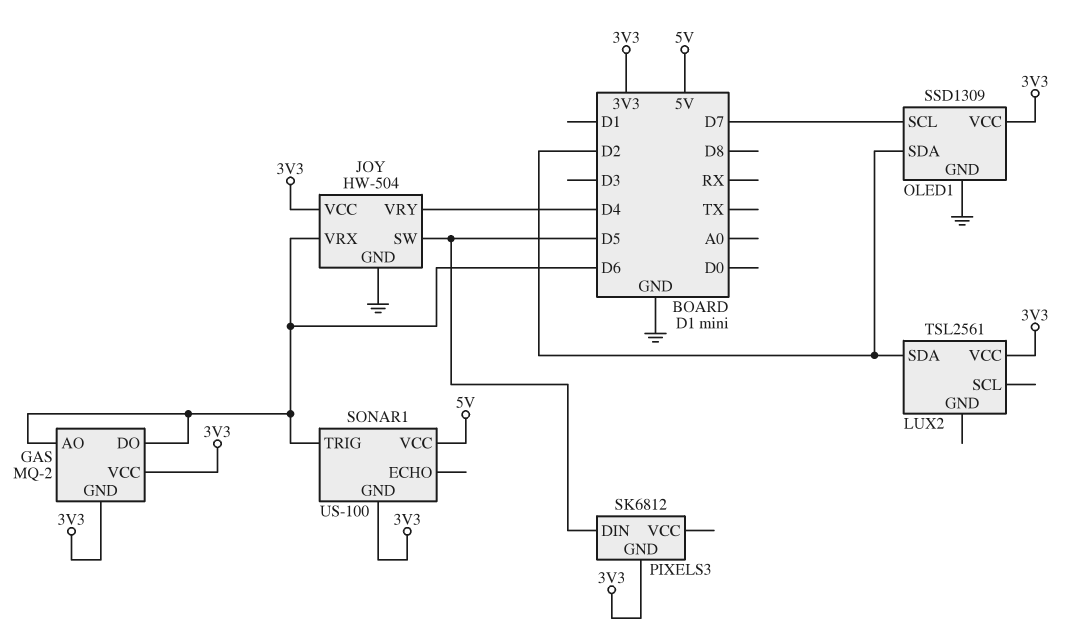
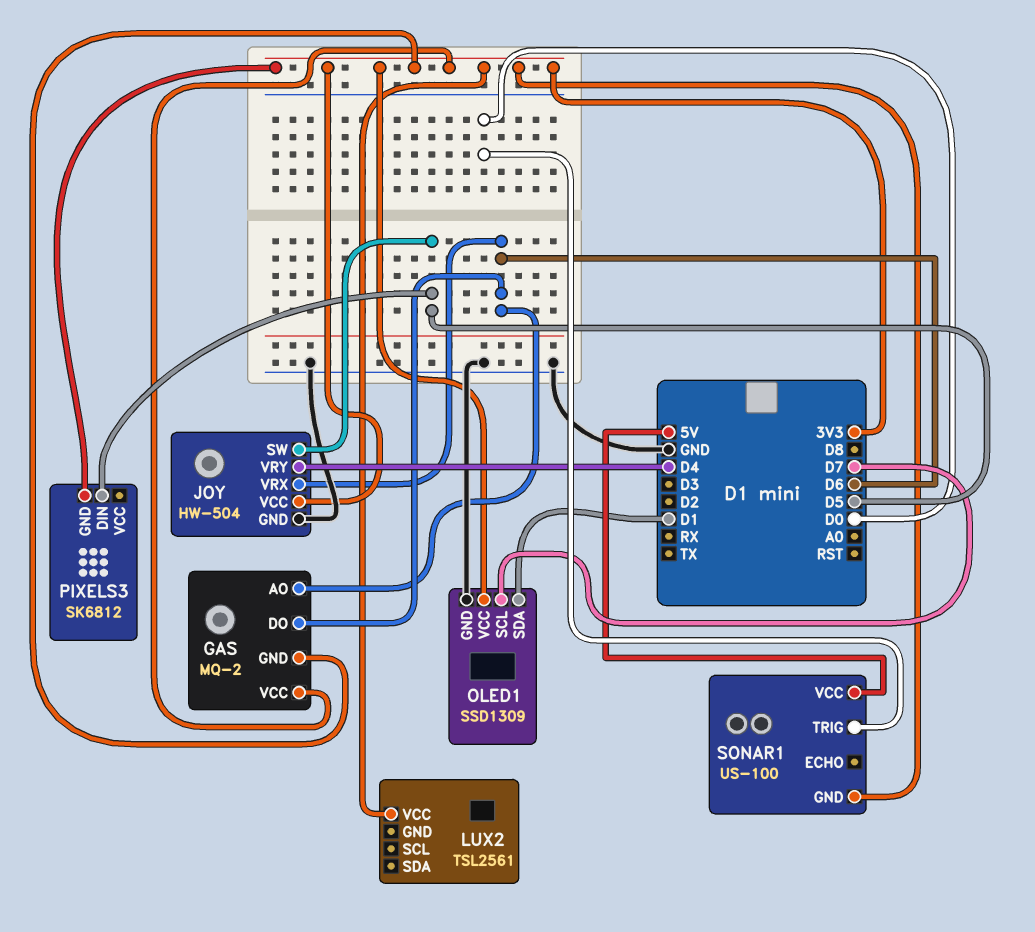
LUX2 pin SDA: D2 -> none
OLED1 pin SDA: D2 -> D1
SONAR1 pin TRIG: D6 -> D0

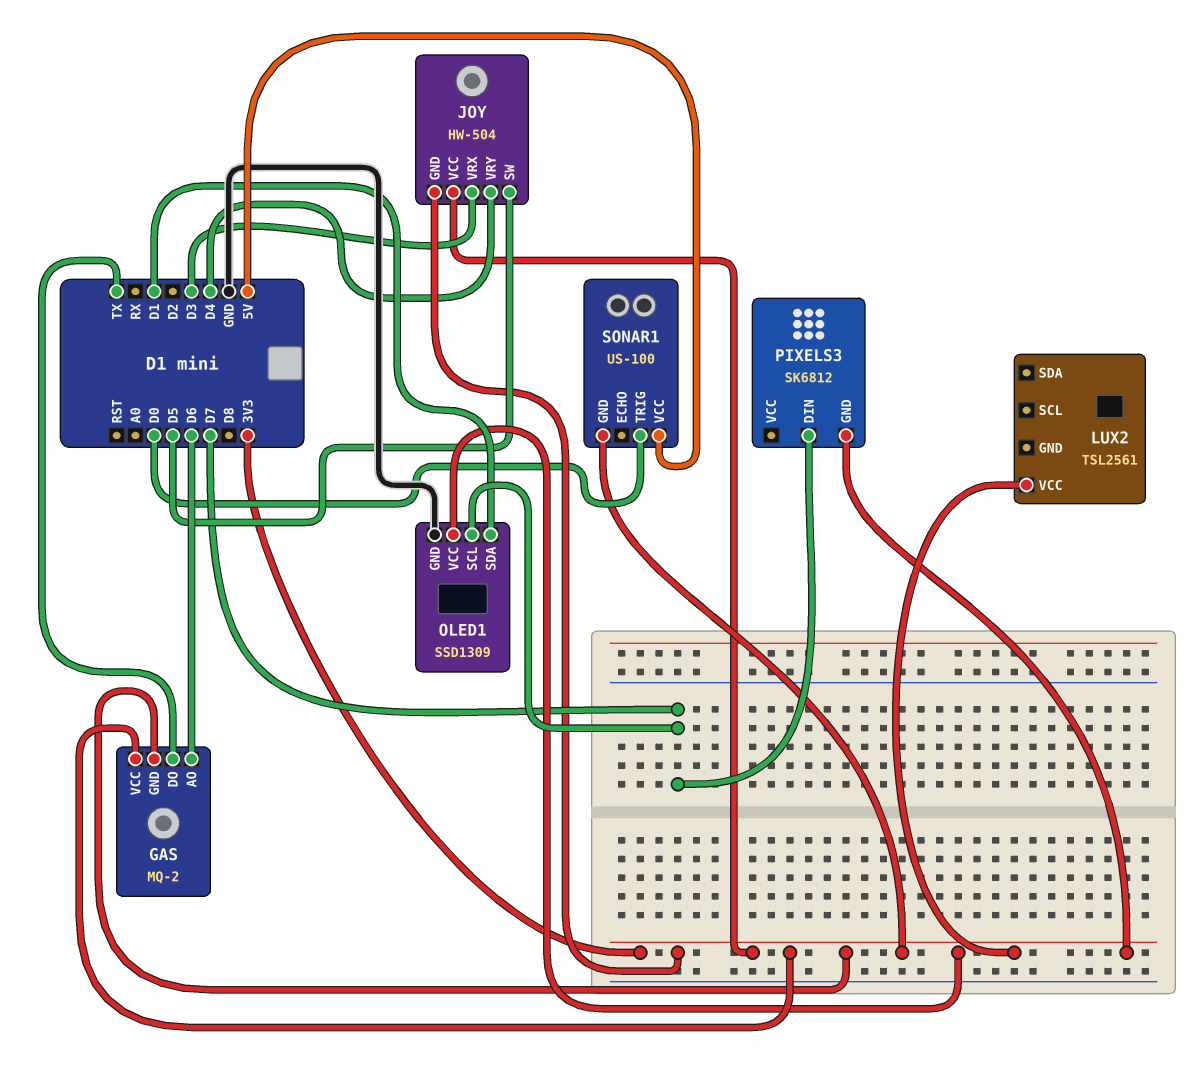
GAS pin DO: D6 -> TX
JOY pin GND: GND -> 3V3
JOY pin VRX: D6 -> D3
PIXELS3 pin DIN: D5 -> D7

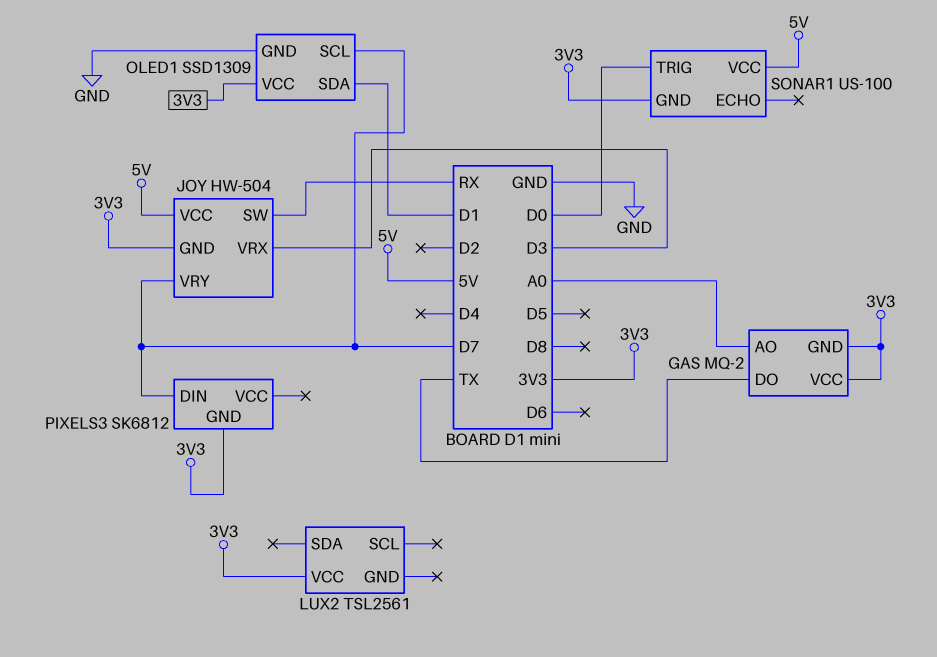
GAS pin AO: D6 -> A0
JOY pin SW: D5 -> RX
JOY pin VCC: 3V3 -> 5V
JOY pin VRY: D4 -> D7

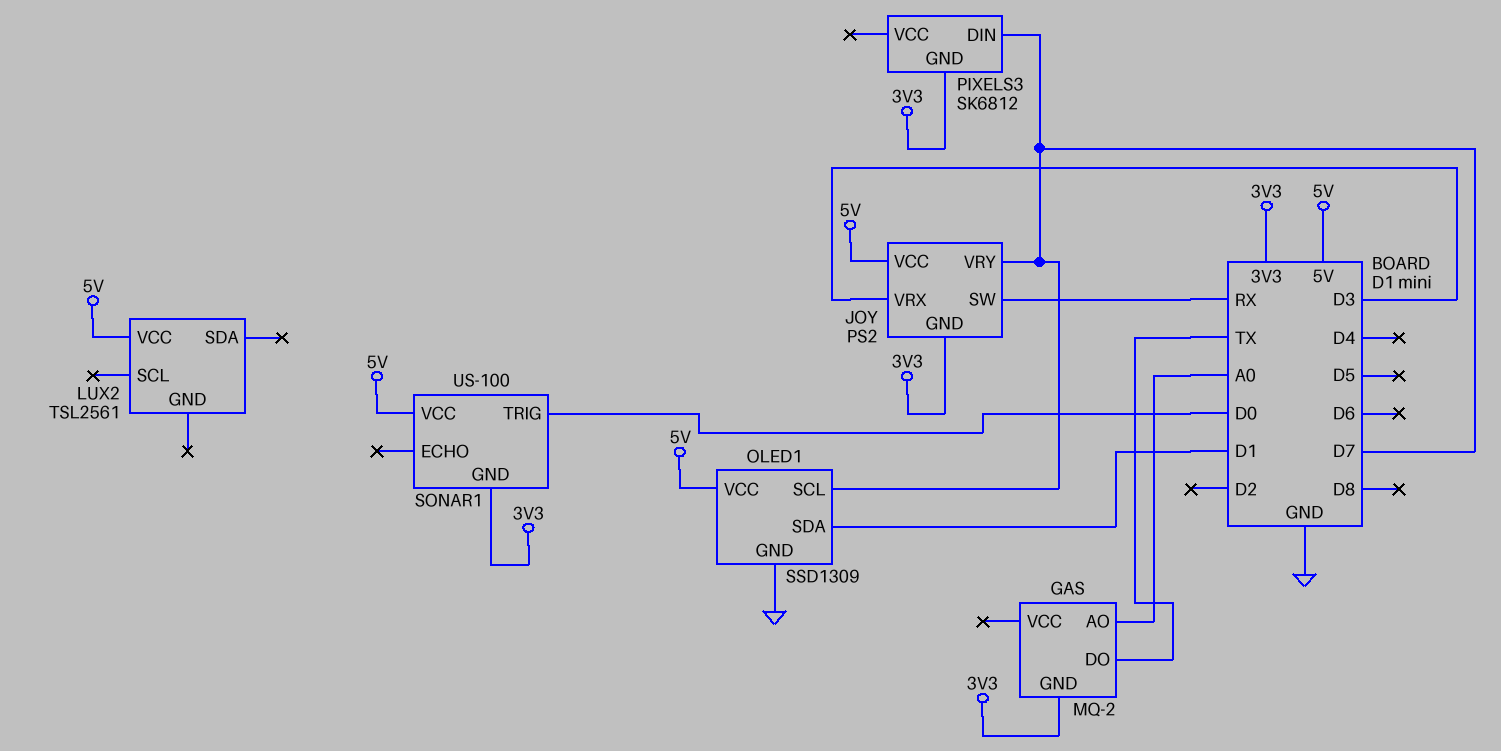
GAS pin VCC: 3V3 -> none
JOY: HW-504 -> PS2
LUX2 pin VCC: 3V3 -> 5V
OLED1 pin VCC: 3V3 -> 5V

